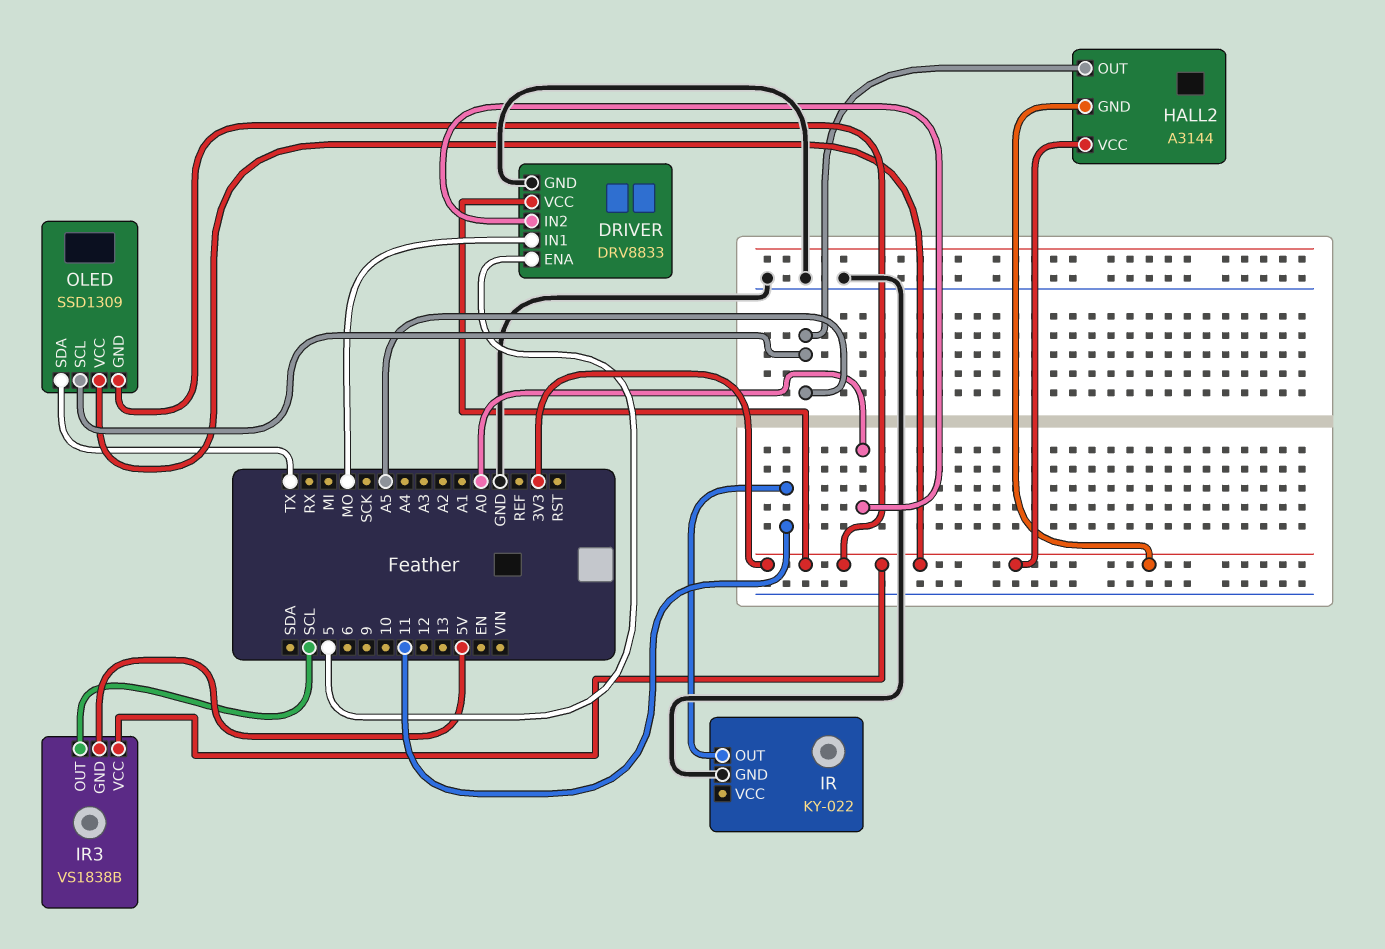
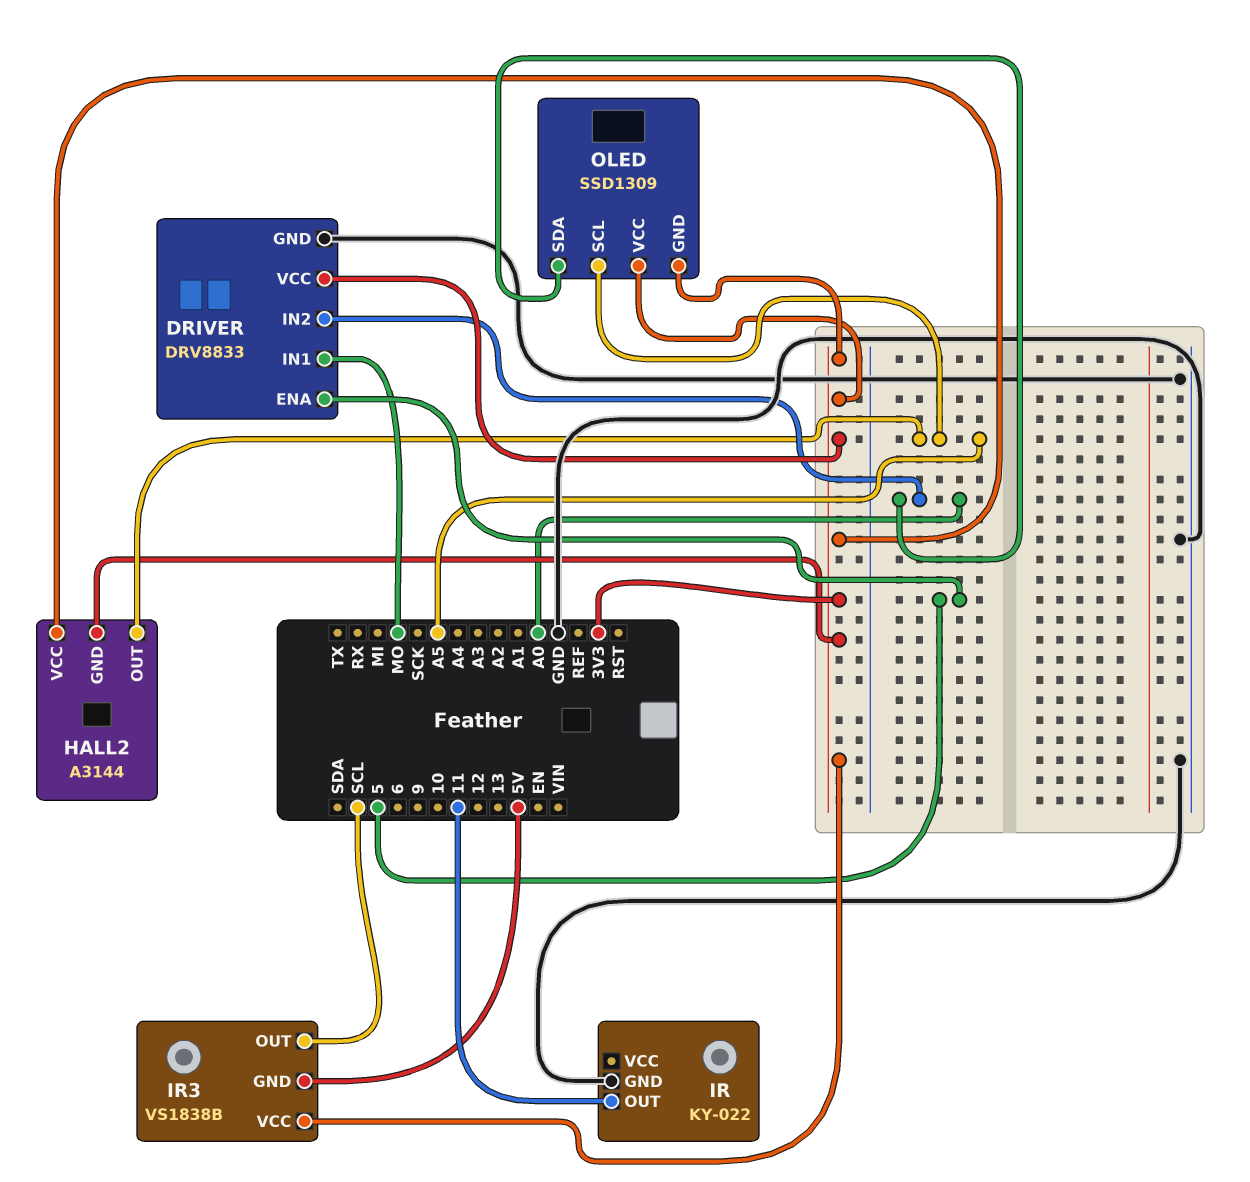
OLED pin SDA: TX -> A0

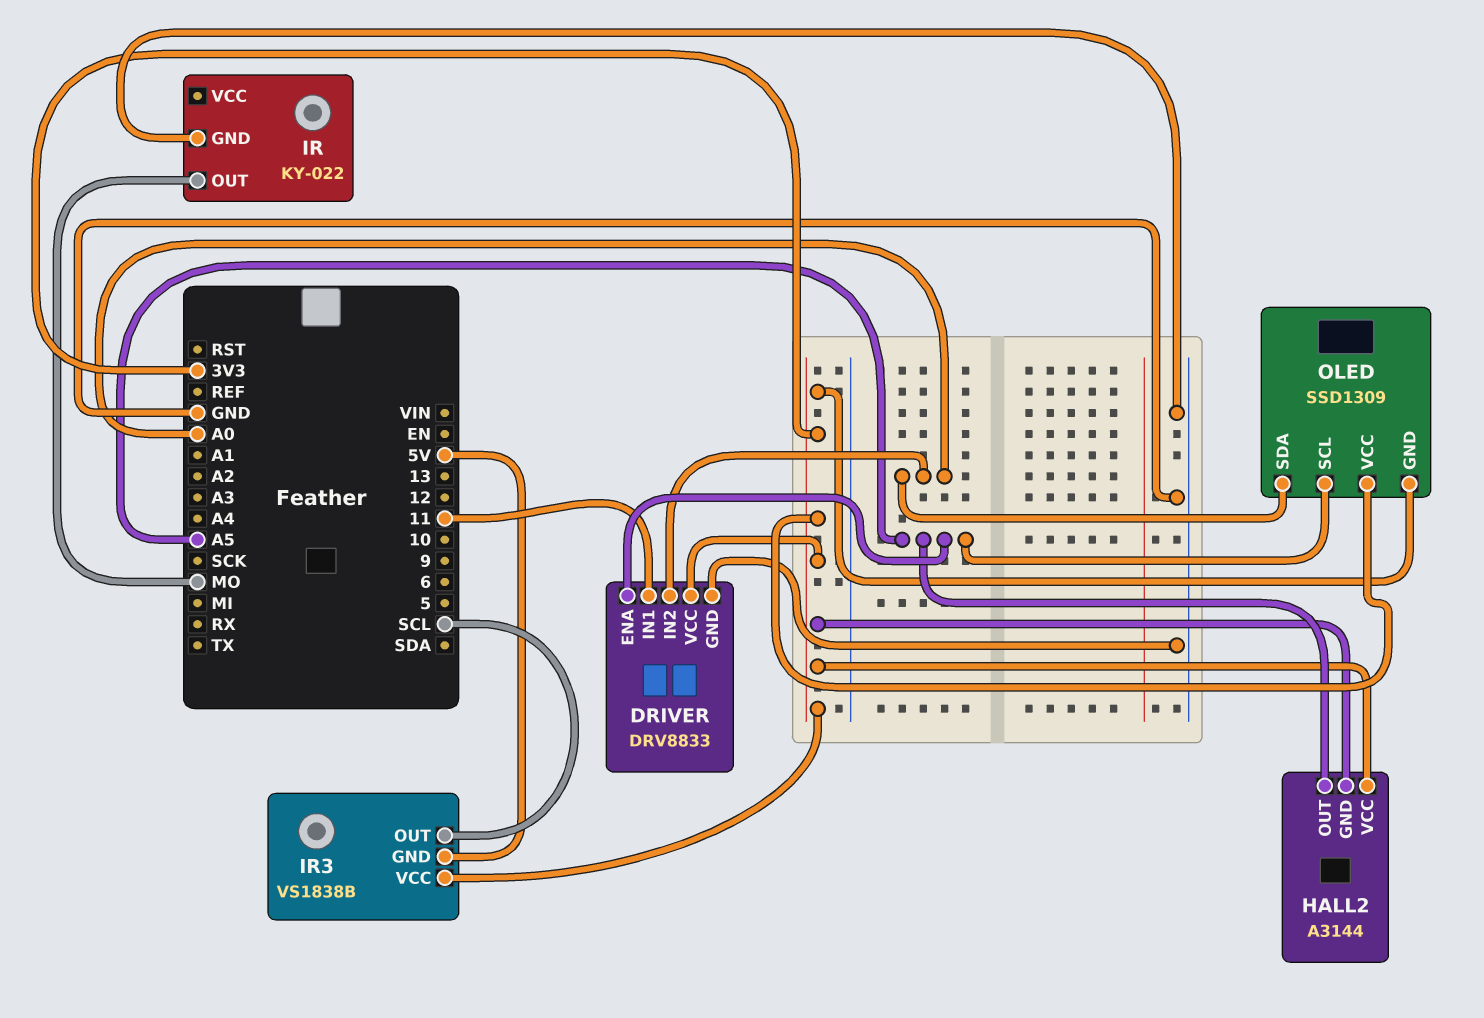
DRIVER pin ENA: 5 -> A5
DRIVER pin IN1: MO -> 11
IR pin OUT: 11 -> MO

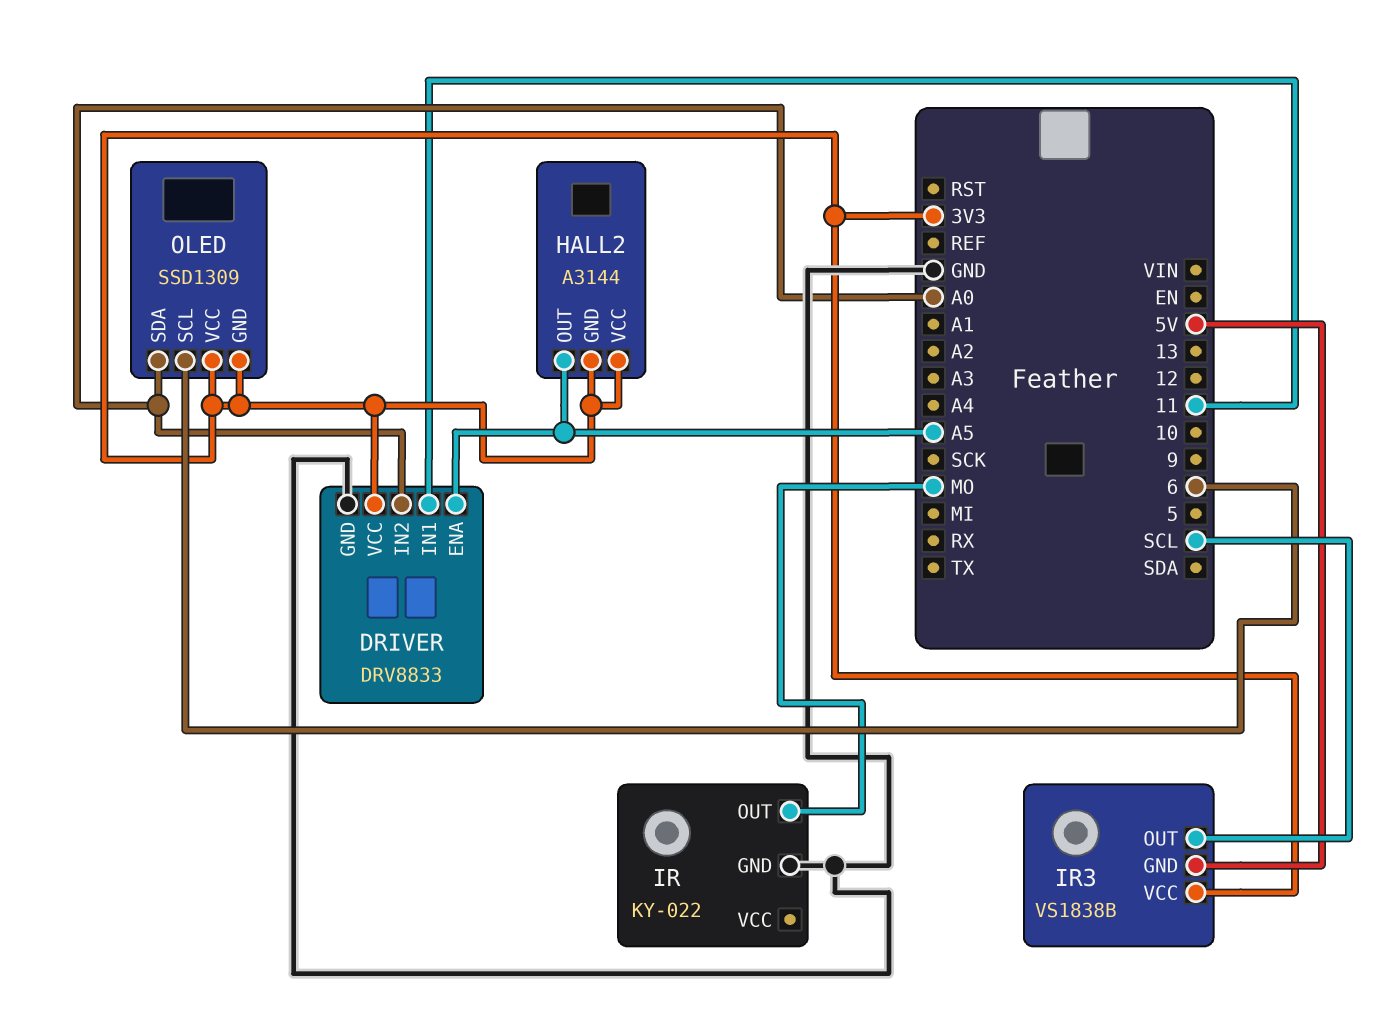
OLED pin SCL: A5 -> 6

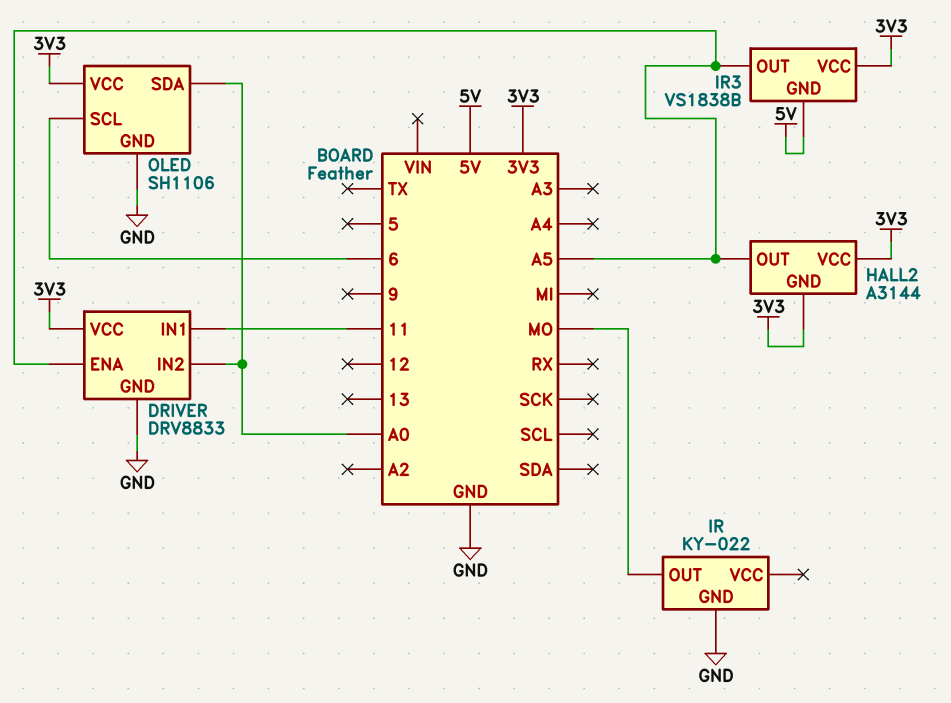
IR3 pin OUT: SCL -> A5
OLED: SSD1309 -> SH1106
OLED pin GND: 3V3 -> GND

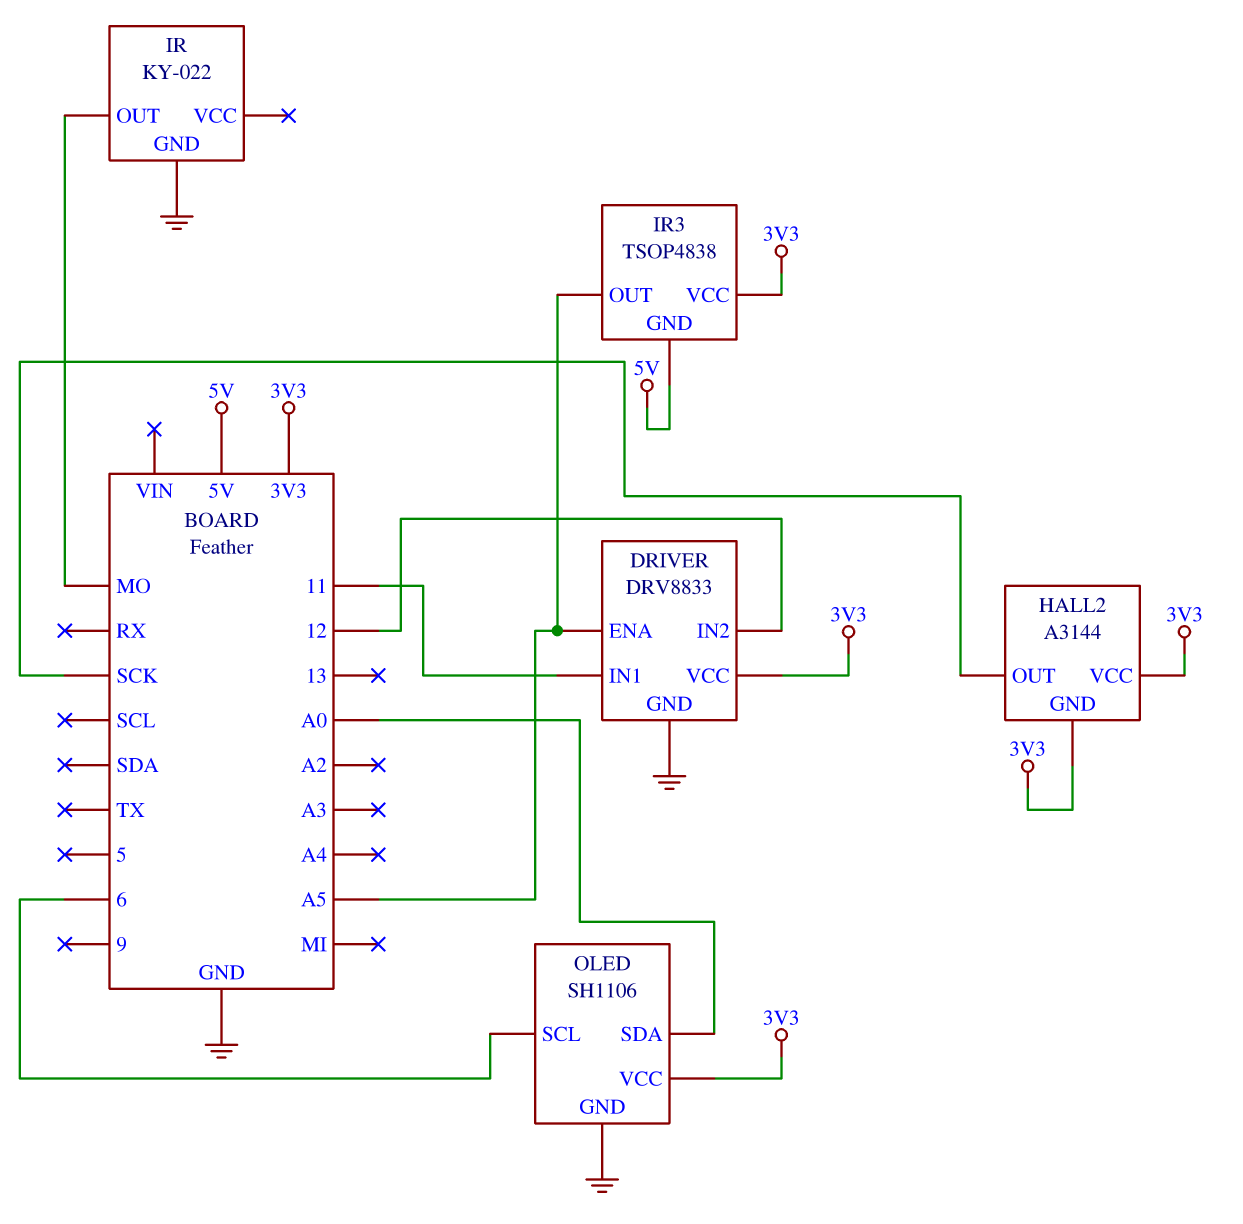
DRIVER pin IN2: A0 -> 12
HALL2 pin OUT: A5 -> SCK
IR3: VS1838B -> TSOP4838

